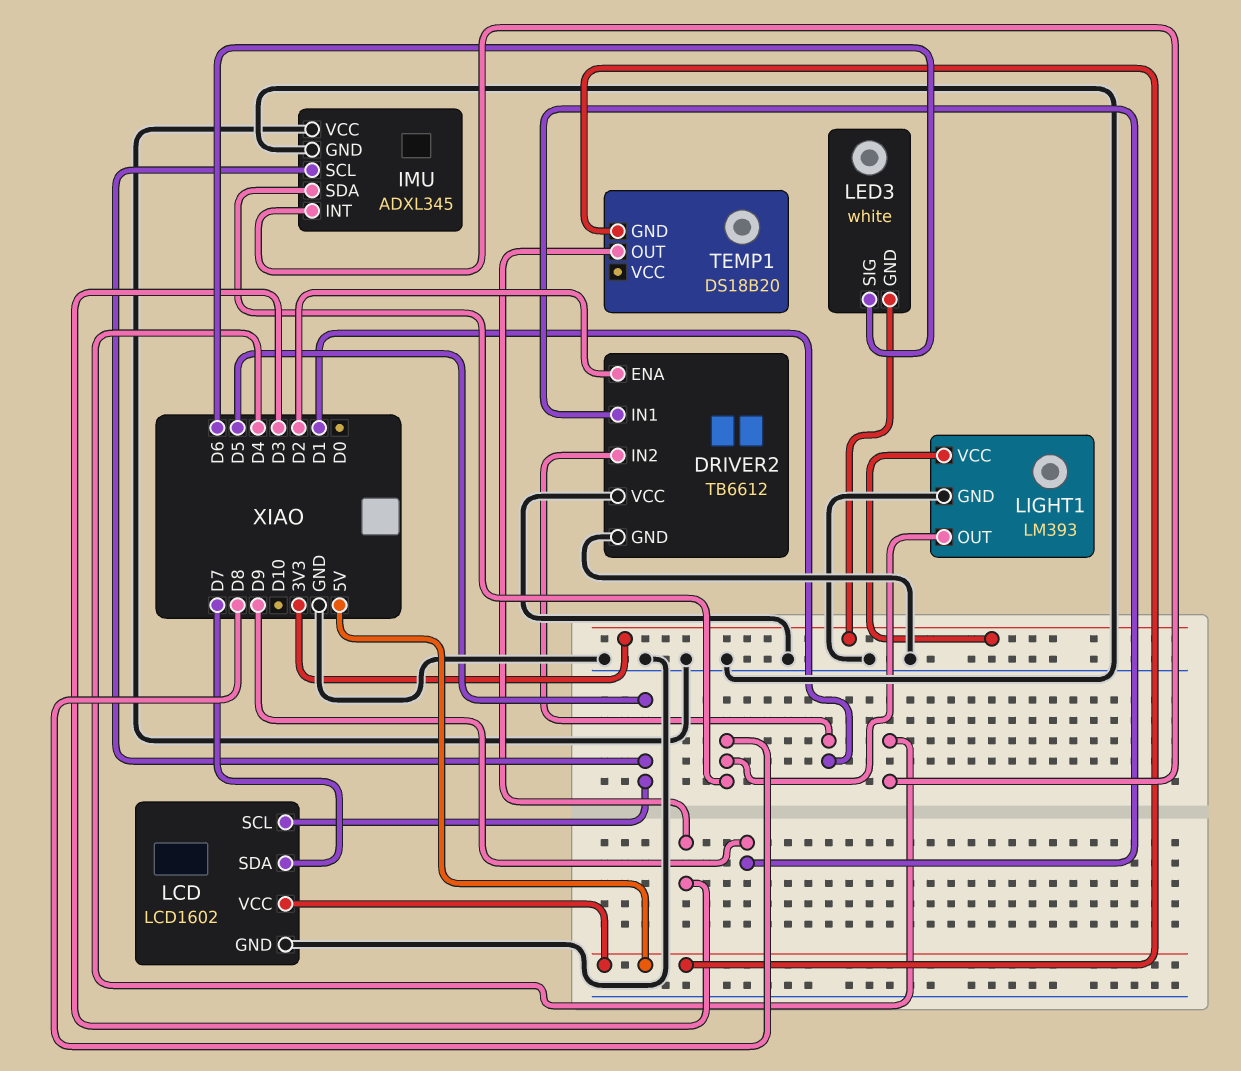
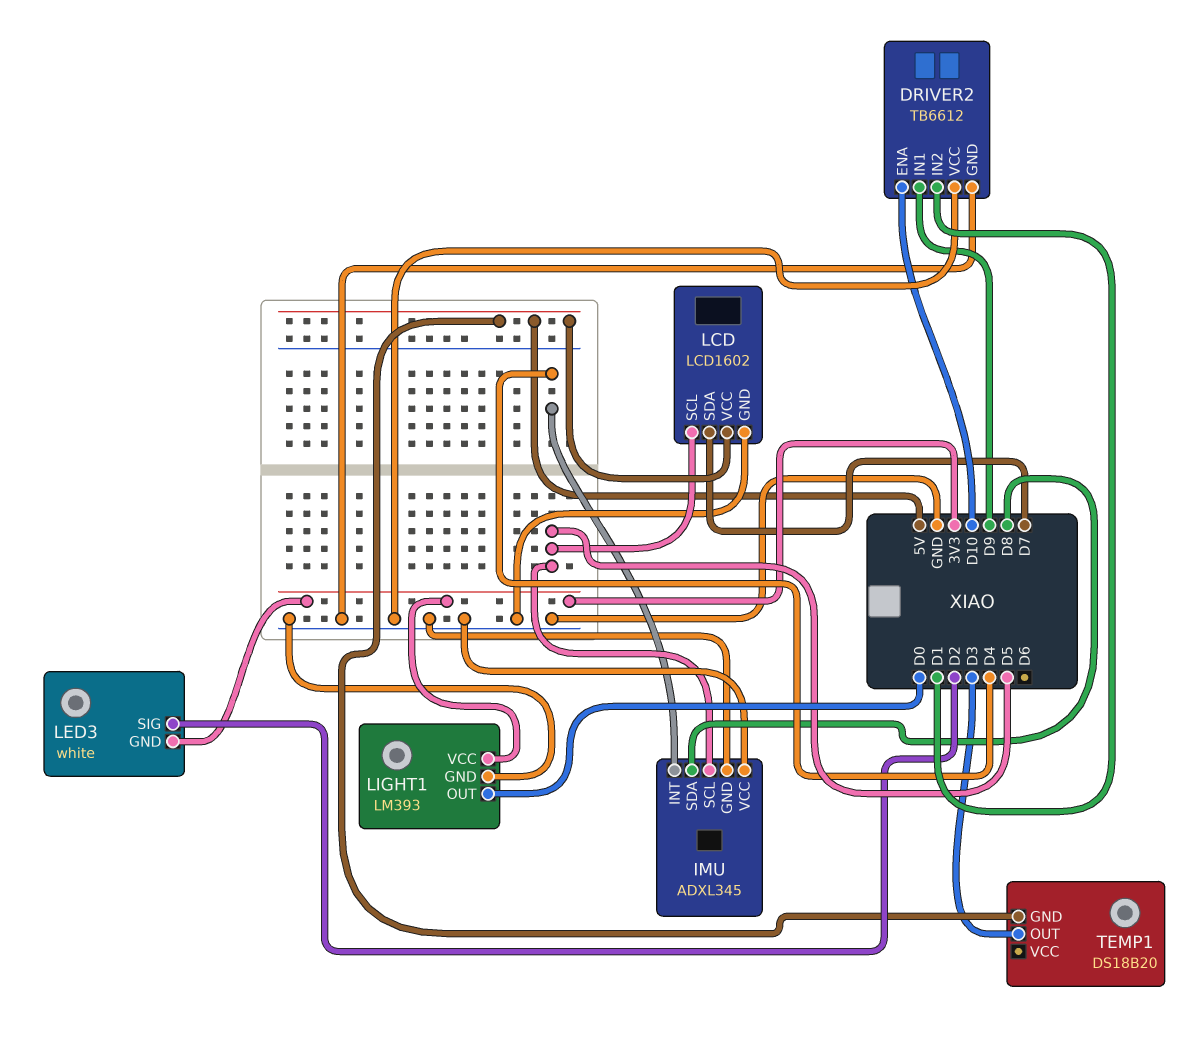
DRIVER2 pin ENA: D2 -> D10
LED3 pin SIG: D6 -> D2
LIGHT1 pin OUT: D8 -> D0

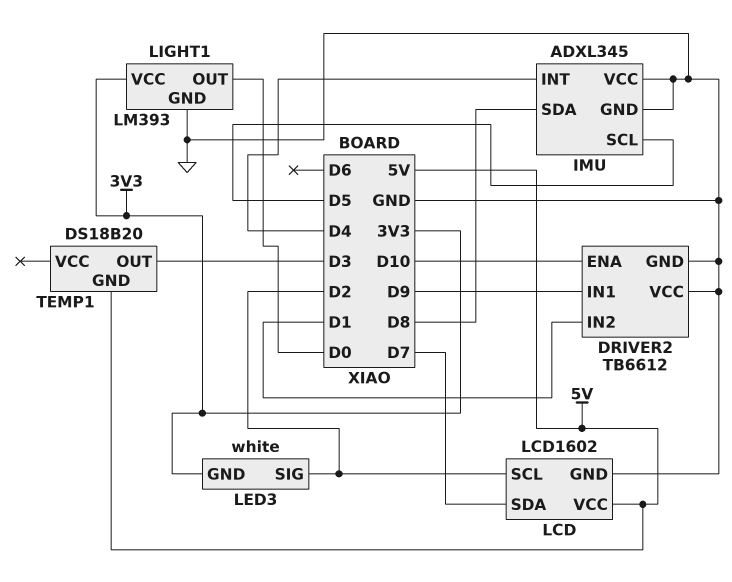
LCD pin SCL: D5 -> D2

